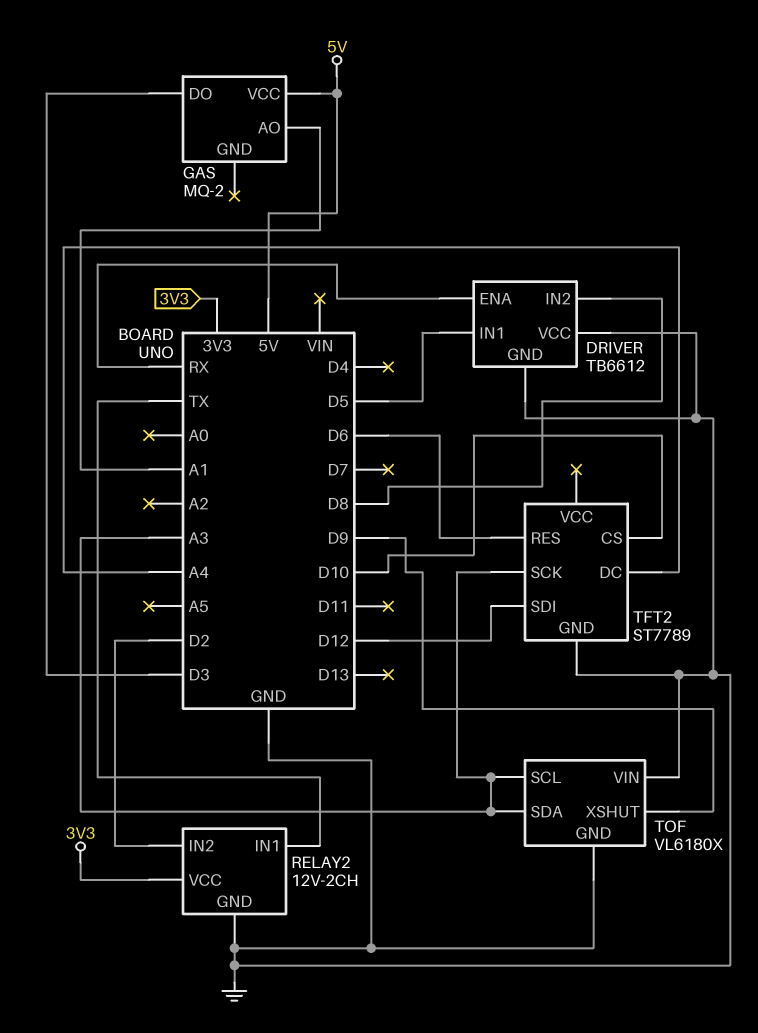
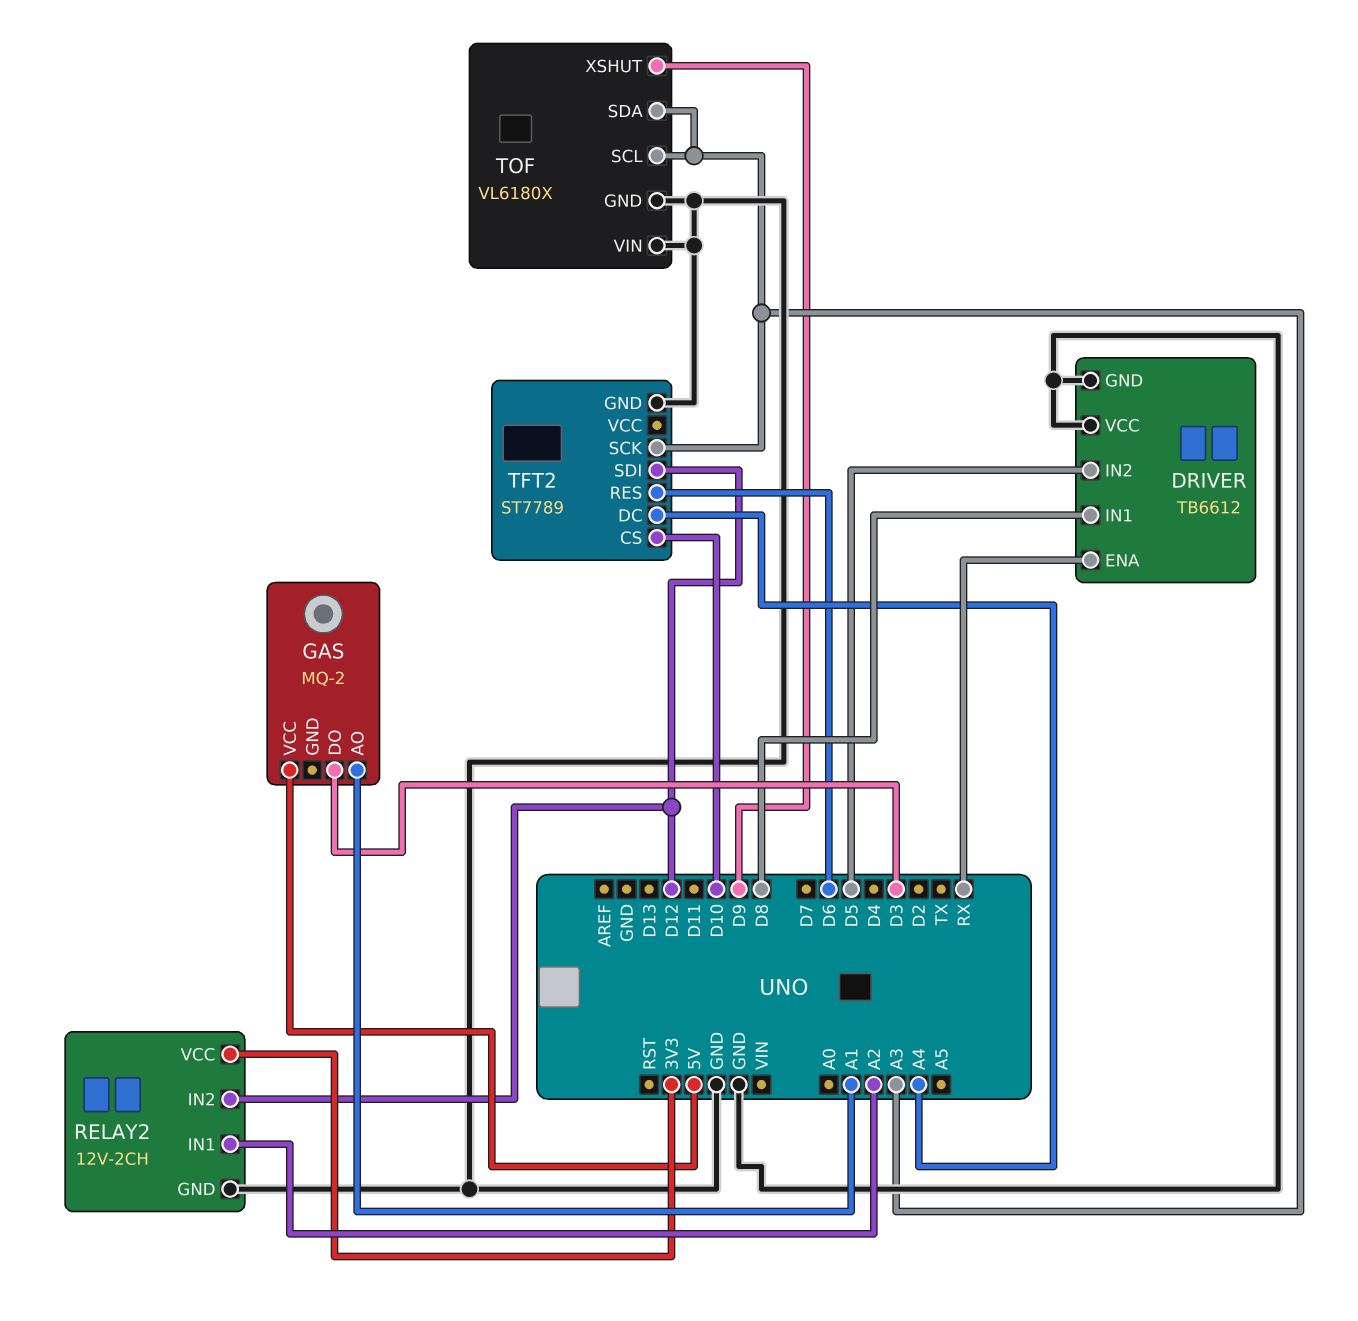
DRIVER pin IN1: D5 -> D8
DRIVER pin IN2: D8 -> D5
RELAY2 pin IN1: TX -> A2
RELAY2 pin IN2: D2 -> D12

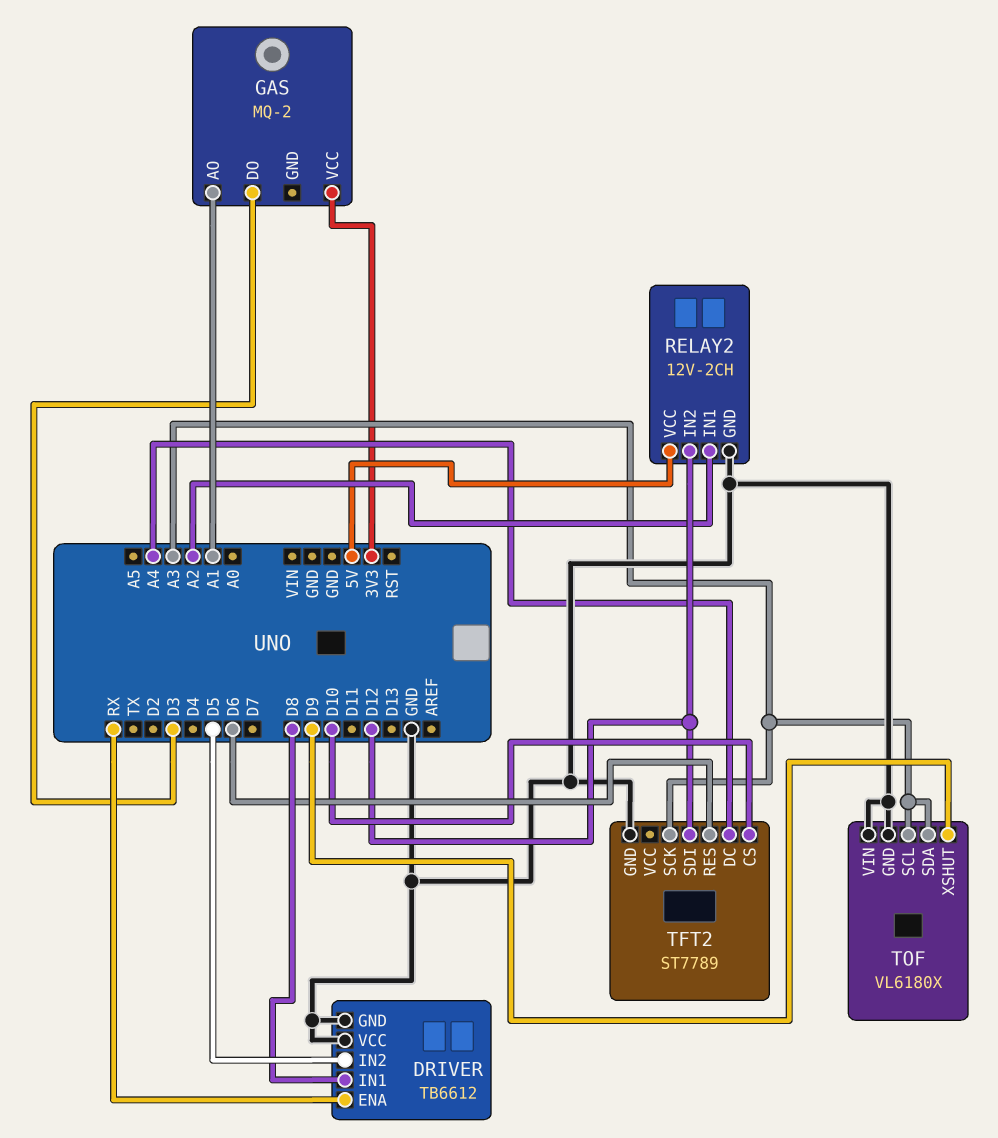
GAS pin VCC: 5V -> 3V3
RELAY2 pin VCC: 3V3 -> 5V

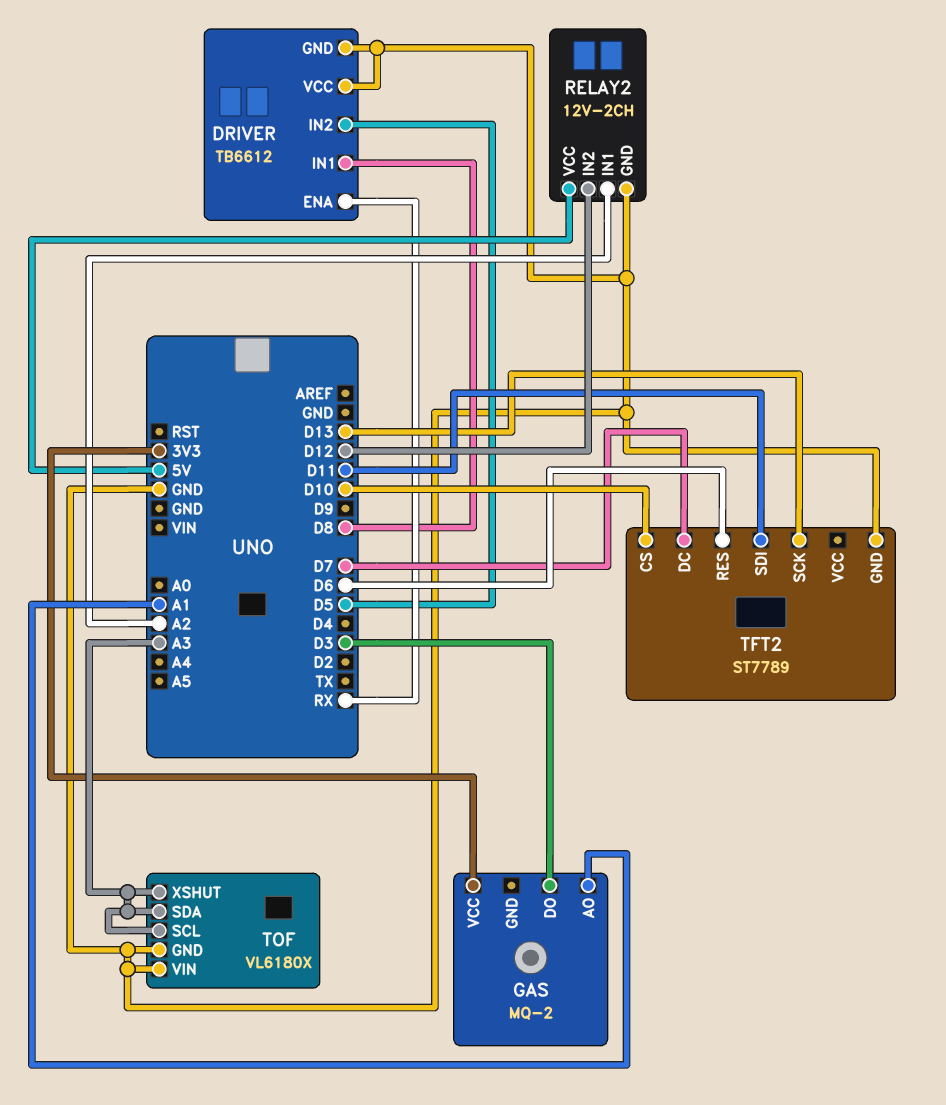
TFT2 pin DC: A4 -> D7
TFT2 pin SCK: A3 -> D13
TFT2 pin SDI: D12 -> D11
TOF pin XSHUT: D9 -> A3

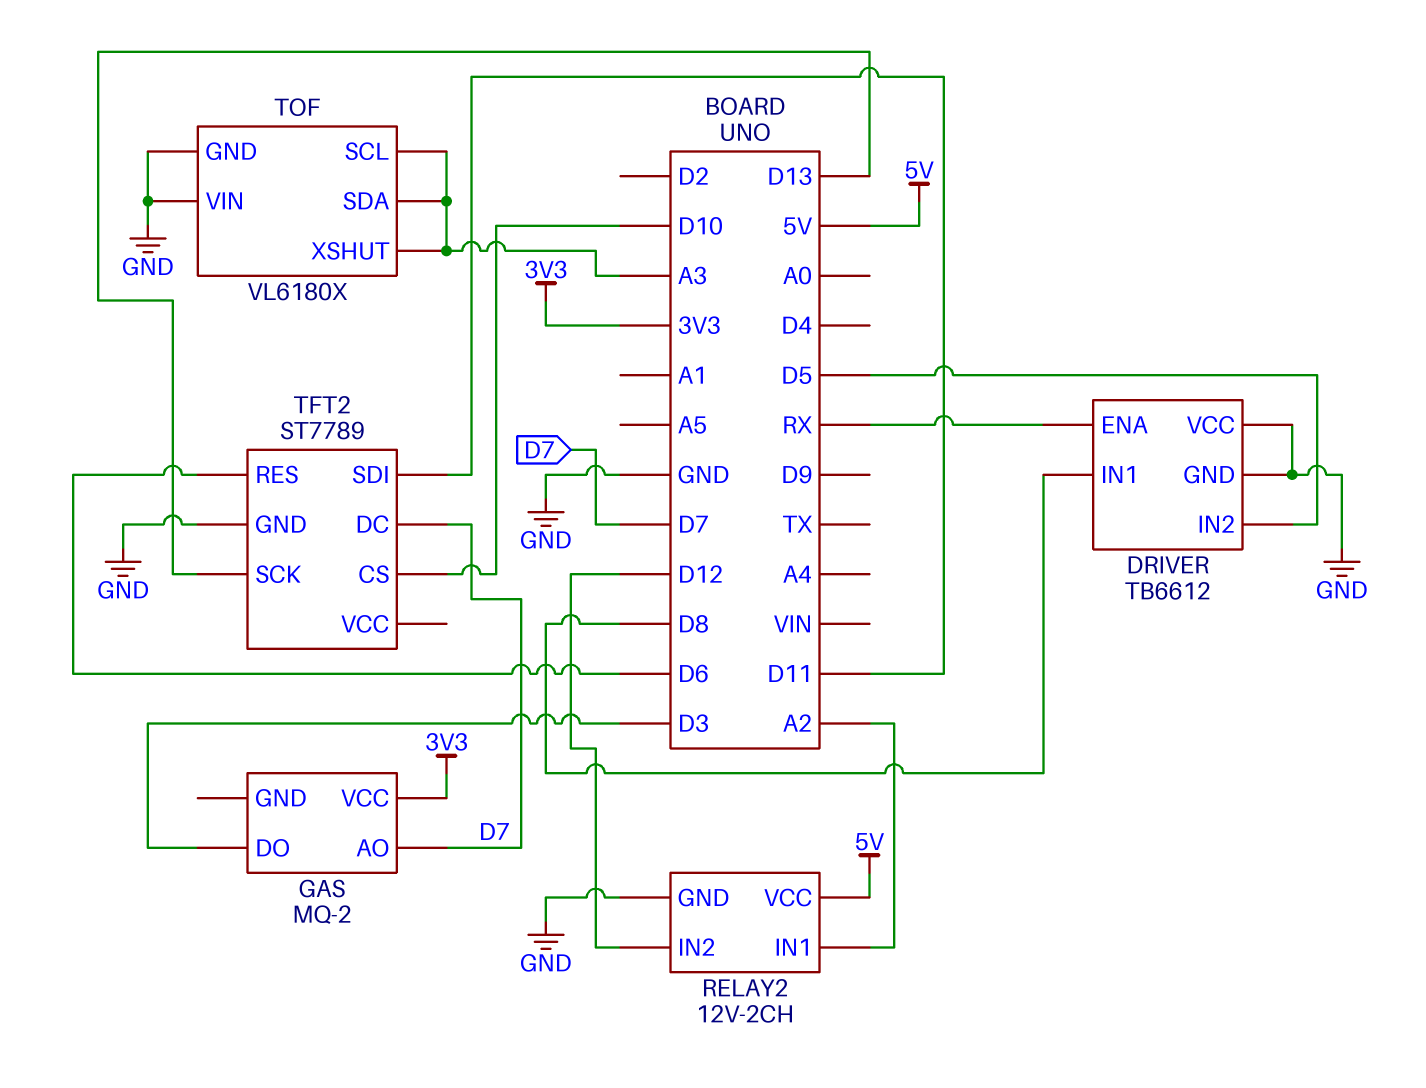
GAS pin AO: A1 -> D7

